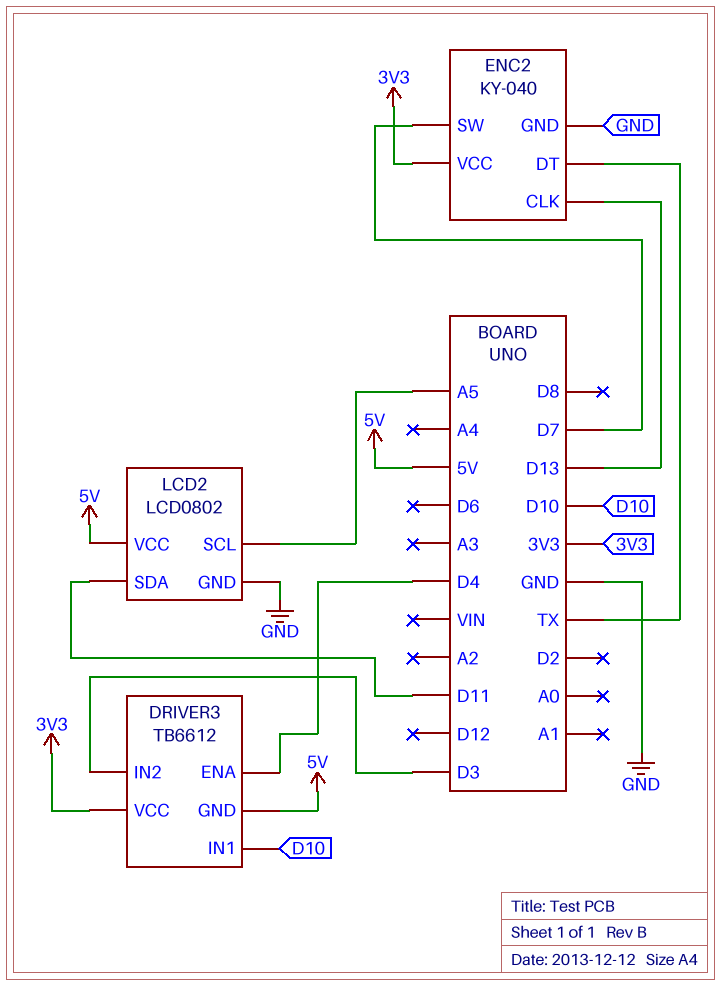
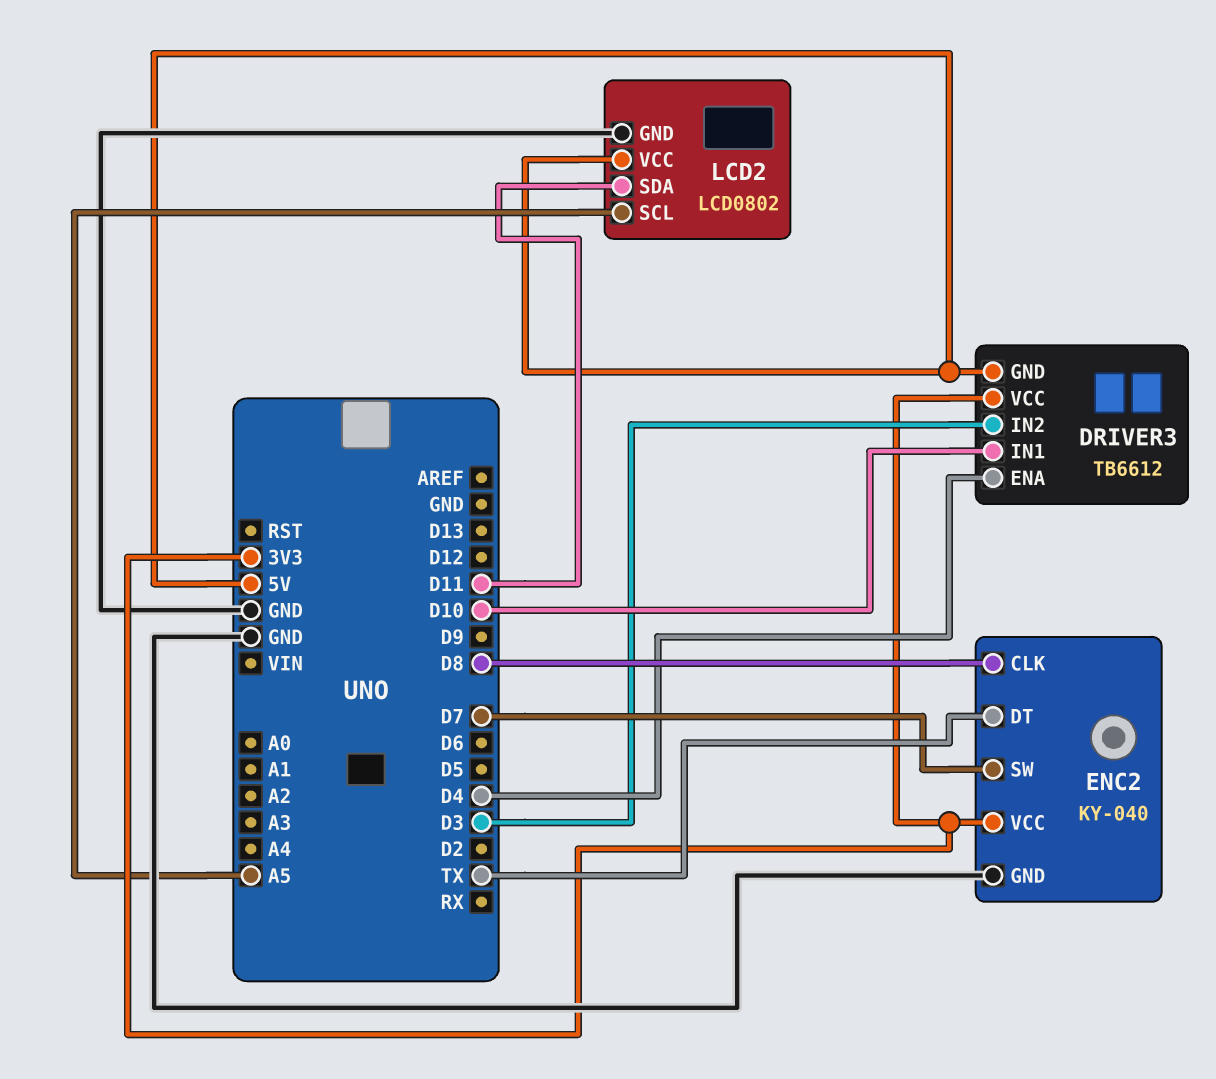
ENC2 pin CLK: D13 -> D8

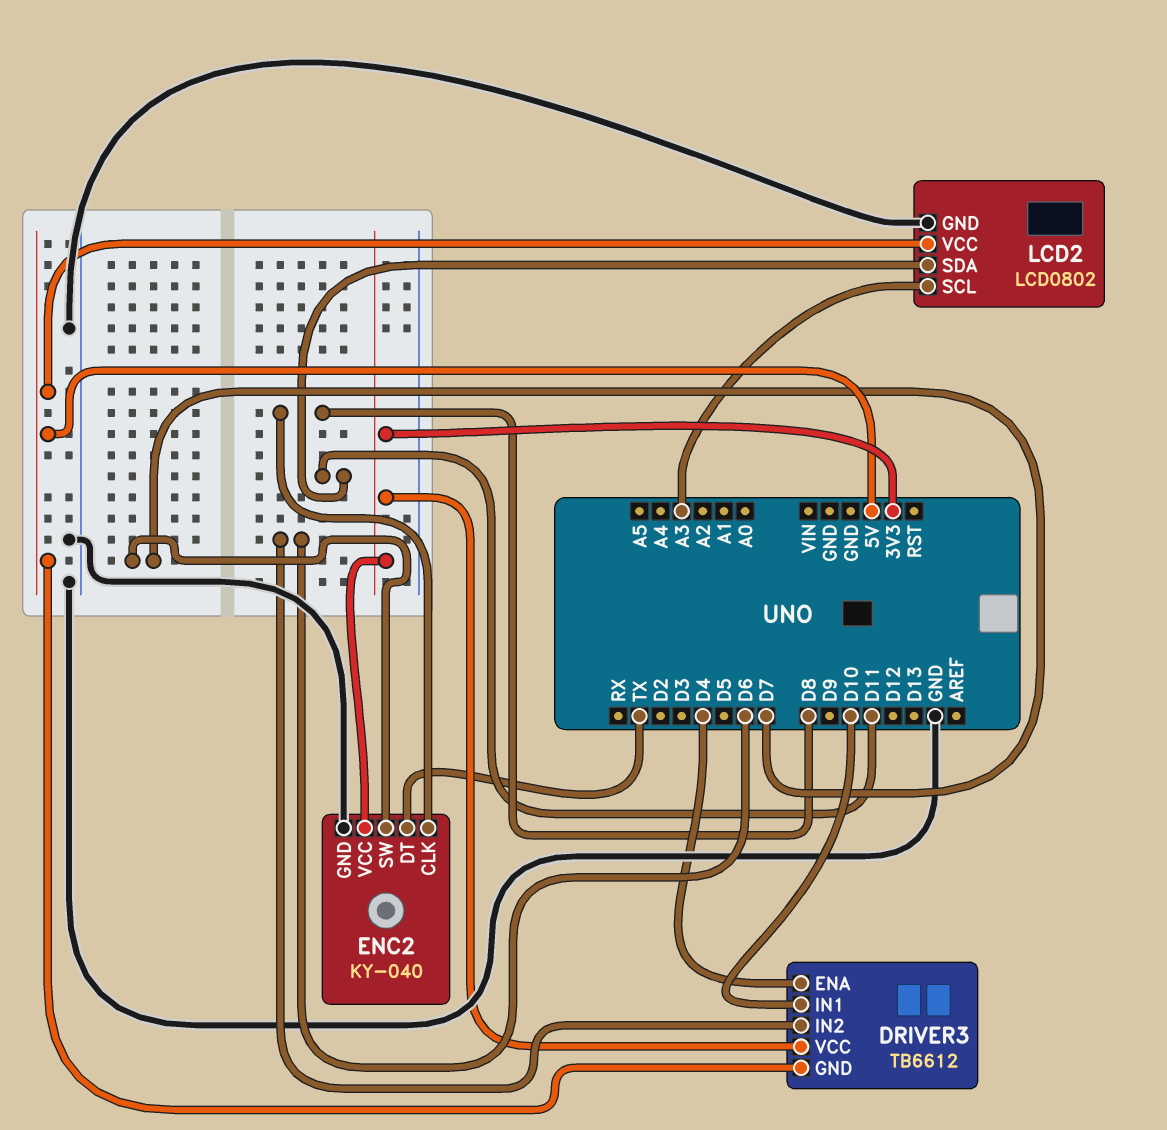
DRIVER3 pin IN2: D3 -> D6
LCD2 pin SCL: A5 -> A3

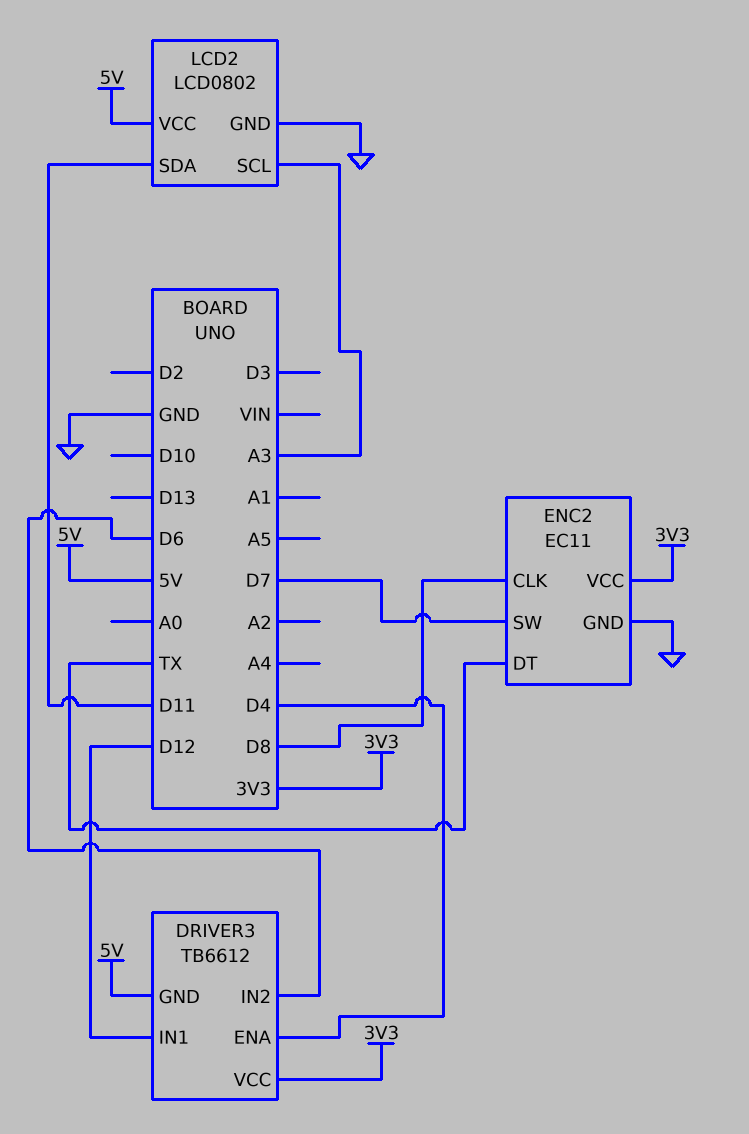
DRIVER3 pin IN1: D10 -> D12
ENC2: KY-040 -> EC11

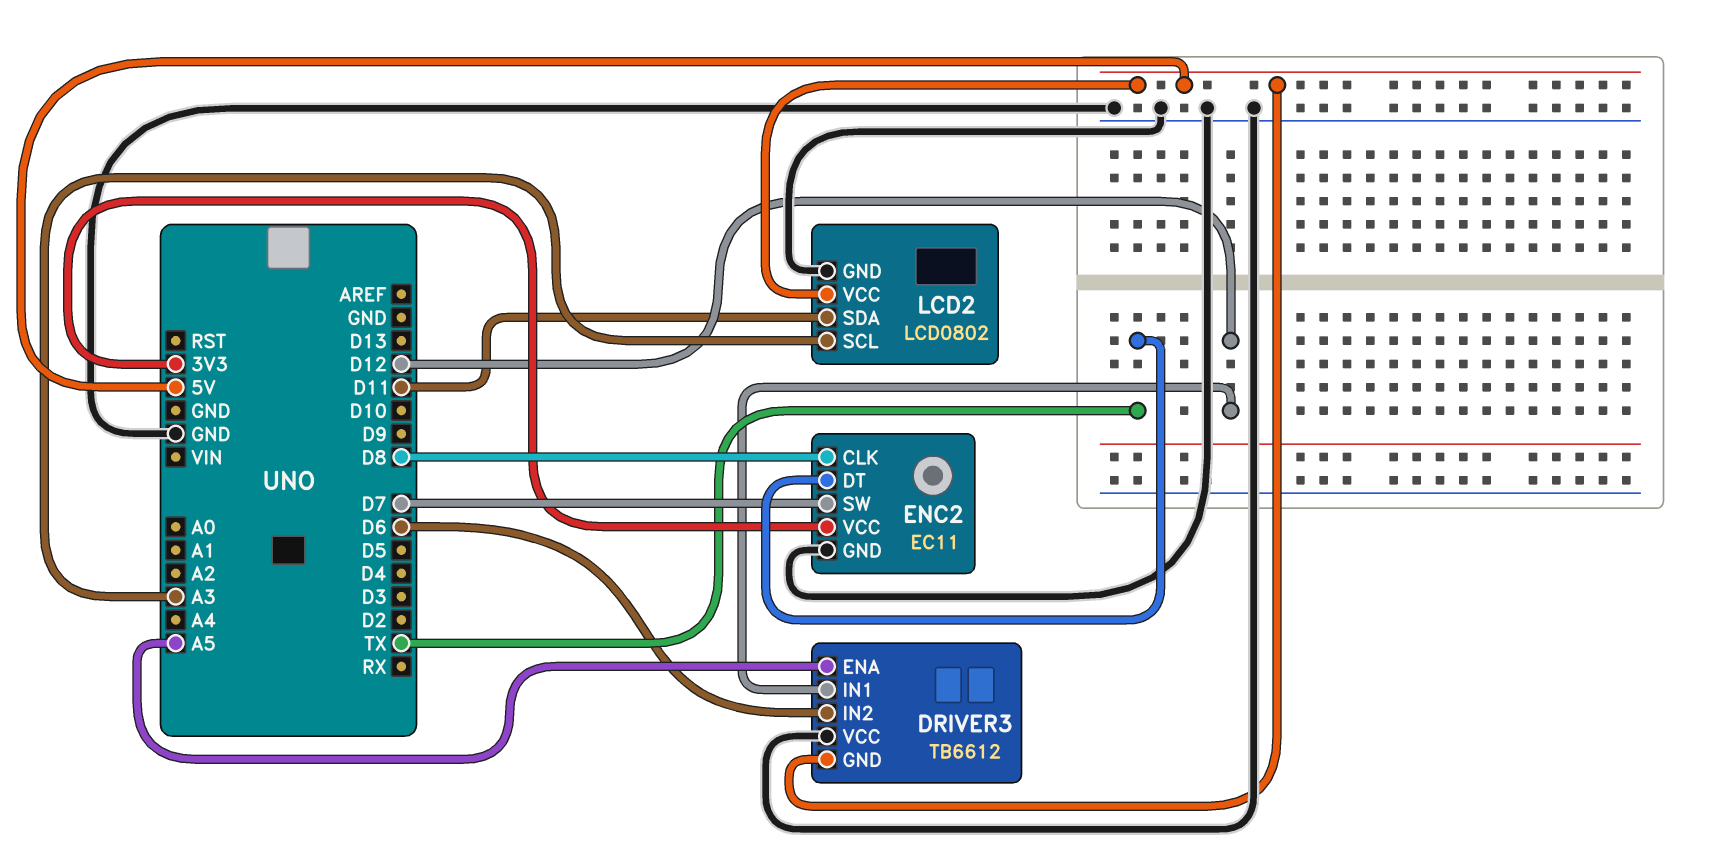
DRIVER3 pin ENA: D4 -> A5
DRIVER3 pin VCC: 3V3 -> GND

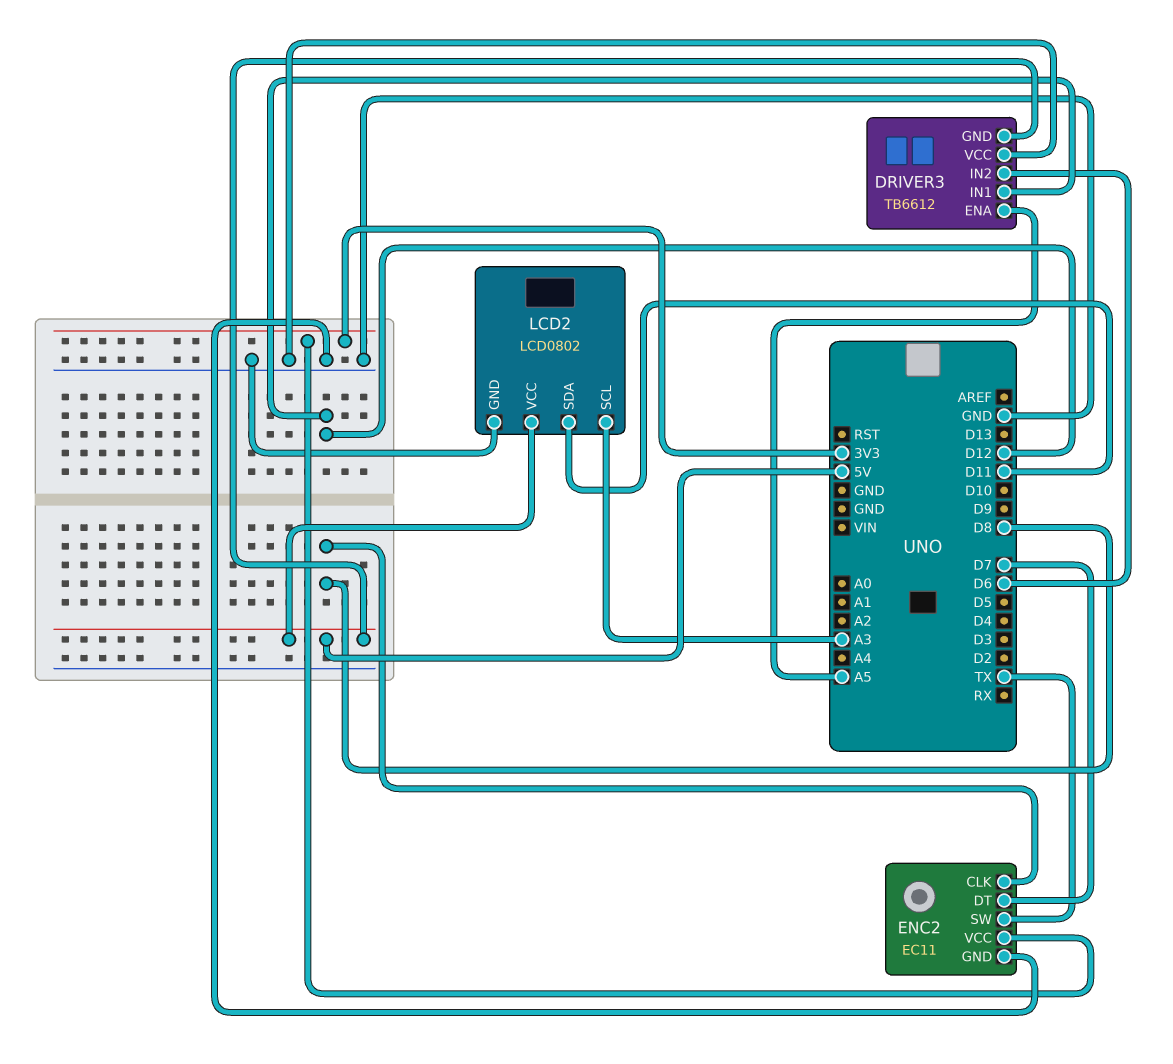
ENC2 pin DT: TX -> D7
ENC2 pin SW: D7 -> TX

